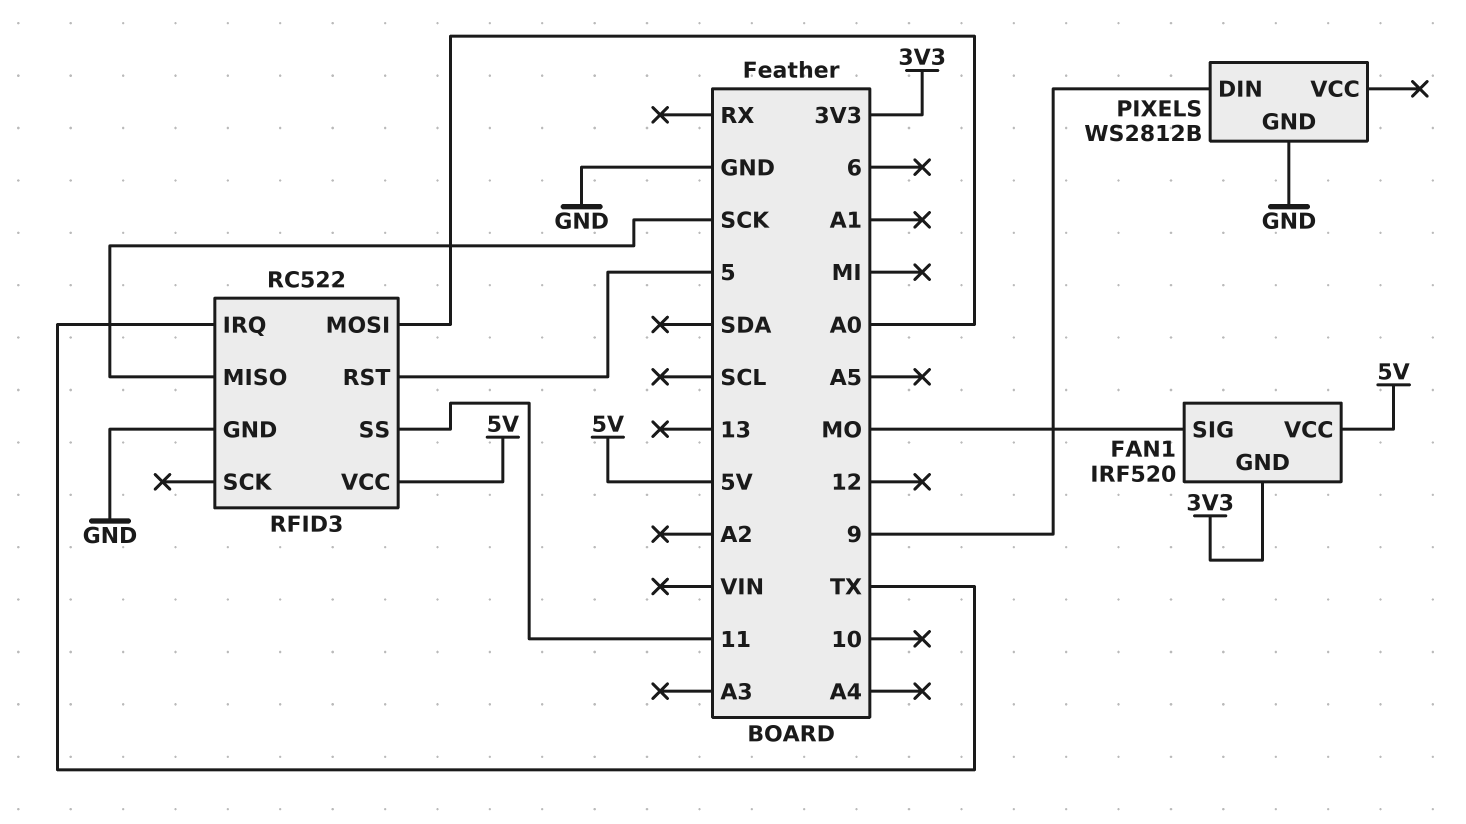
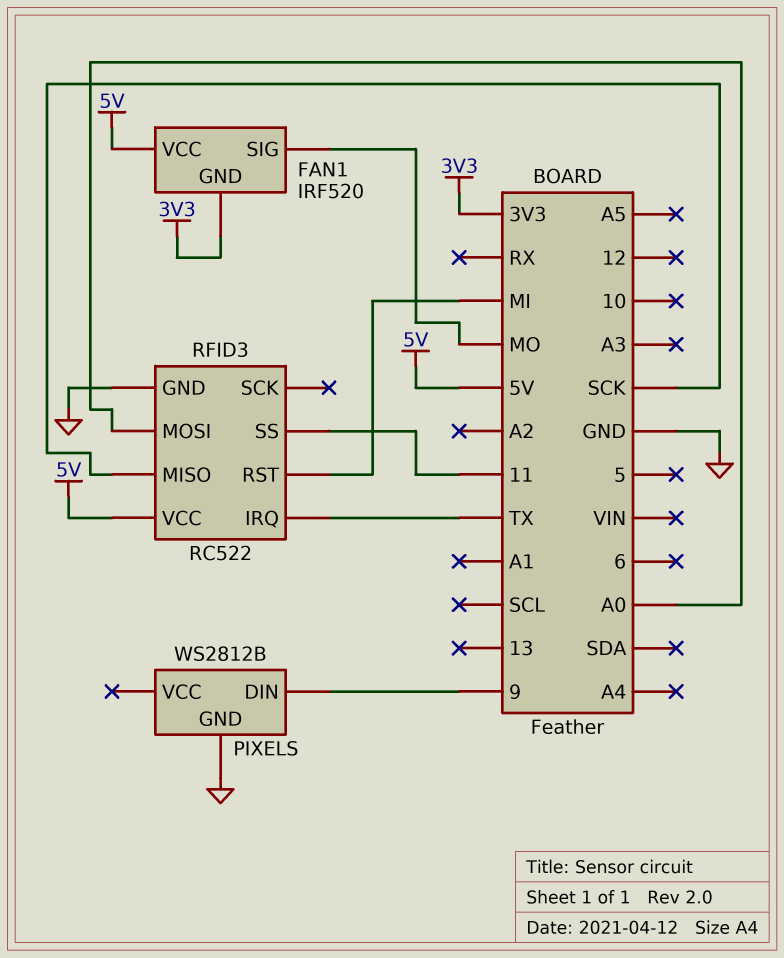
RFID3 pin RST: 5 -> MI

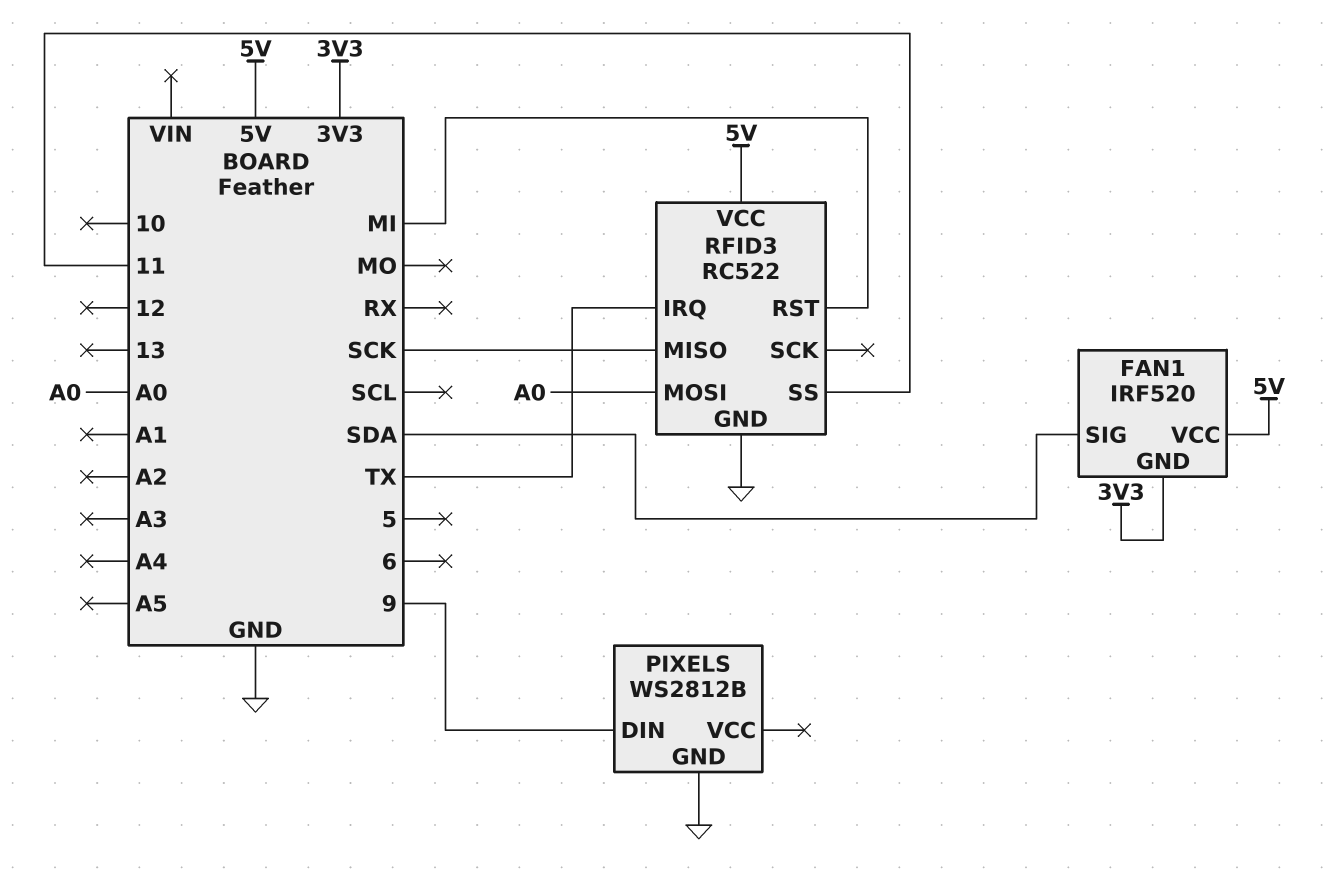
FAN1 pin SIG: MO -> SDA

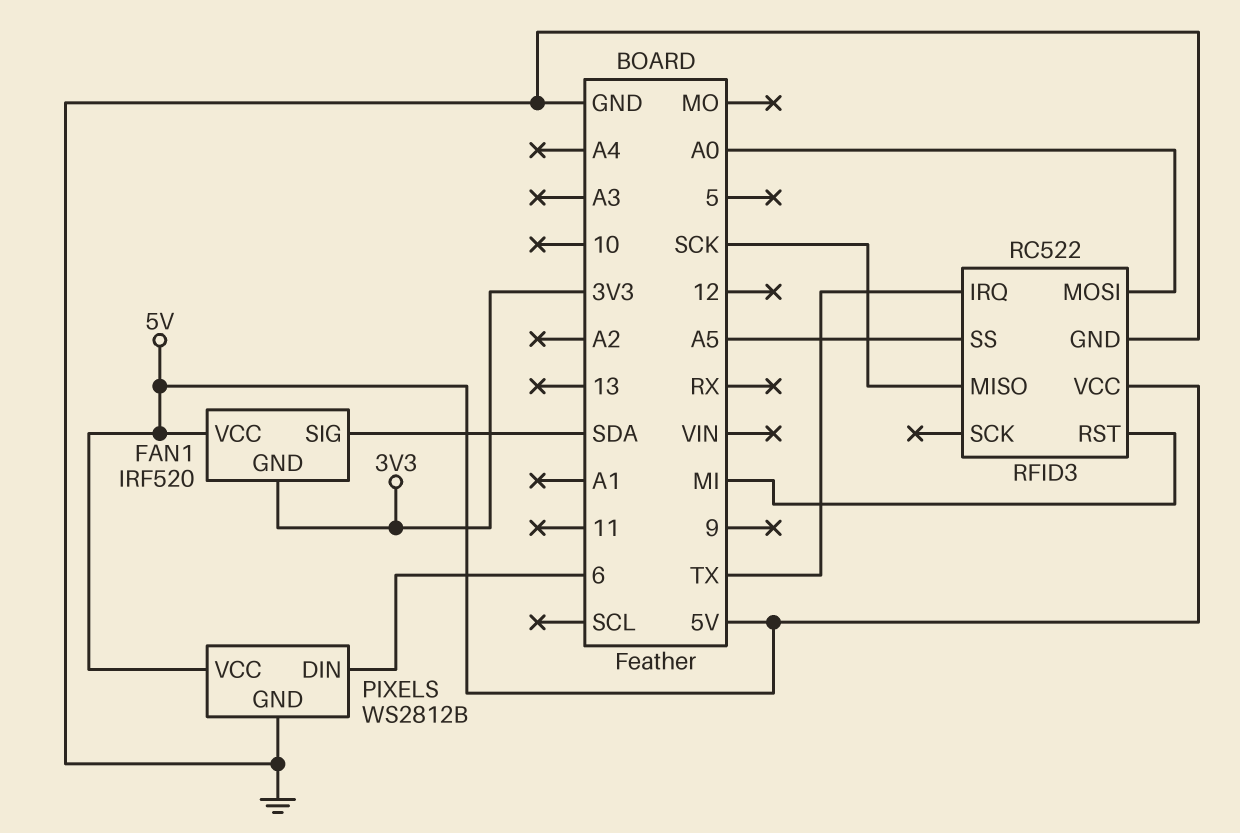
PIXELS pin DIN: 9 -> 6
PIXELS pin VCC: none -> 5V
RFID3 pin SS: 11 -> A5

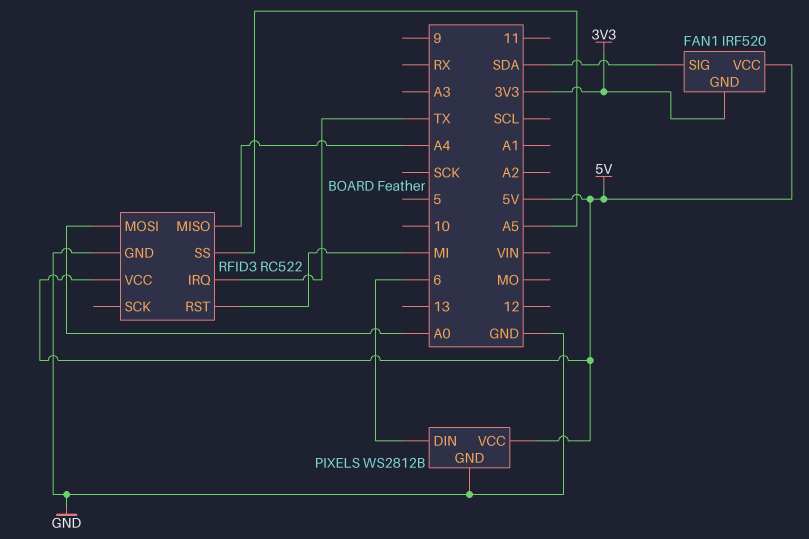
RFID3 pin MISO: SCK -> A4

